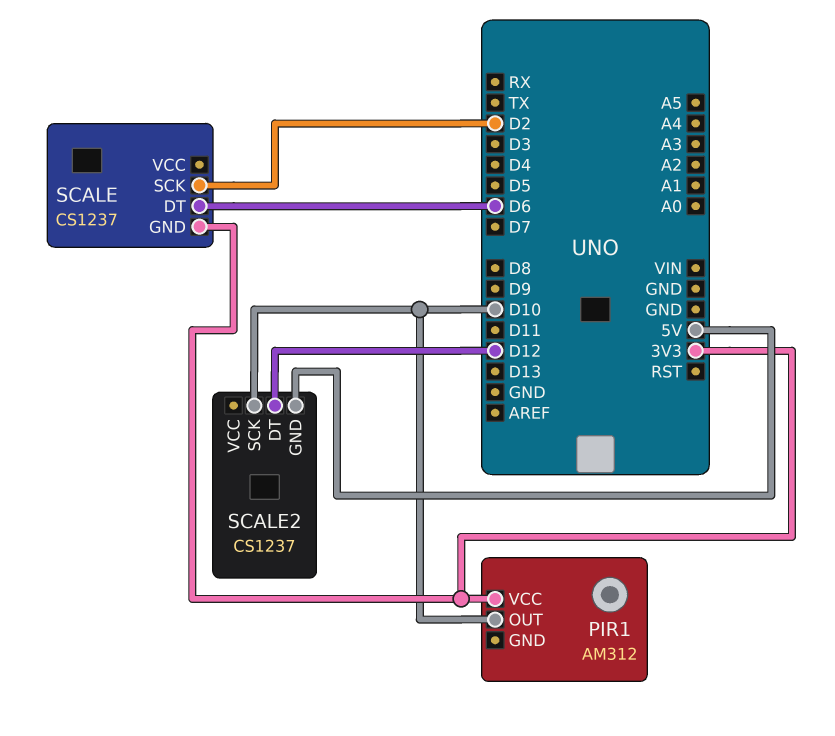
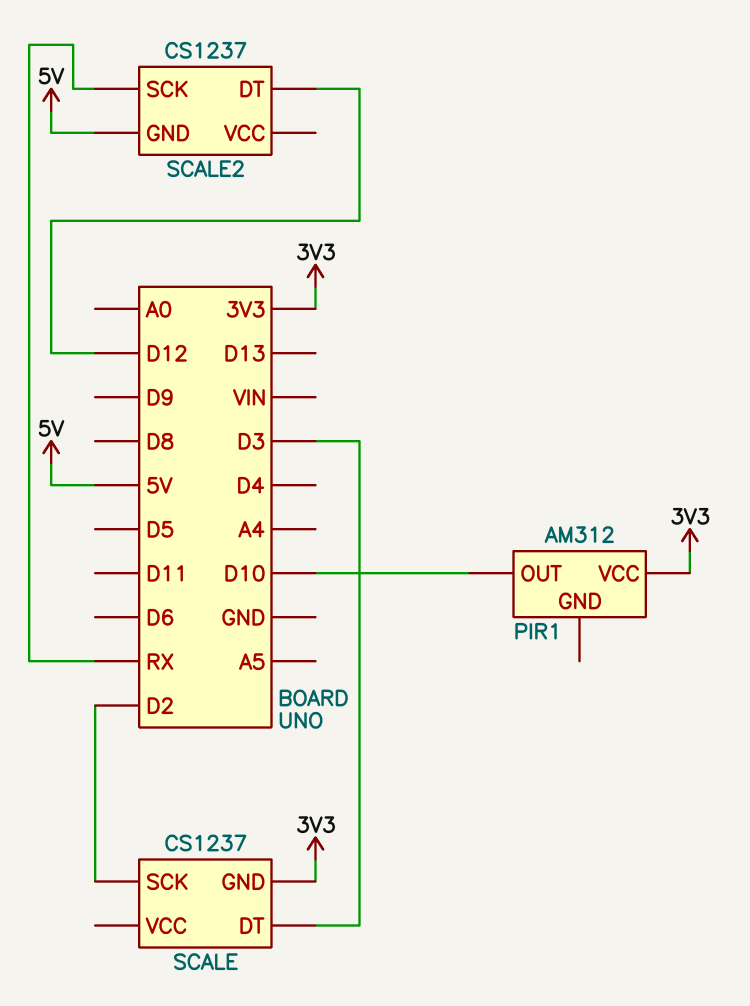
SCALE pin DT: D6 -> D3
SCALE2 pin SCK: D10 -> RX

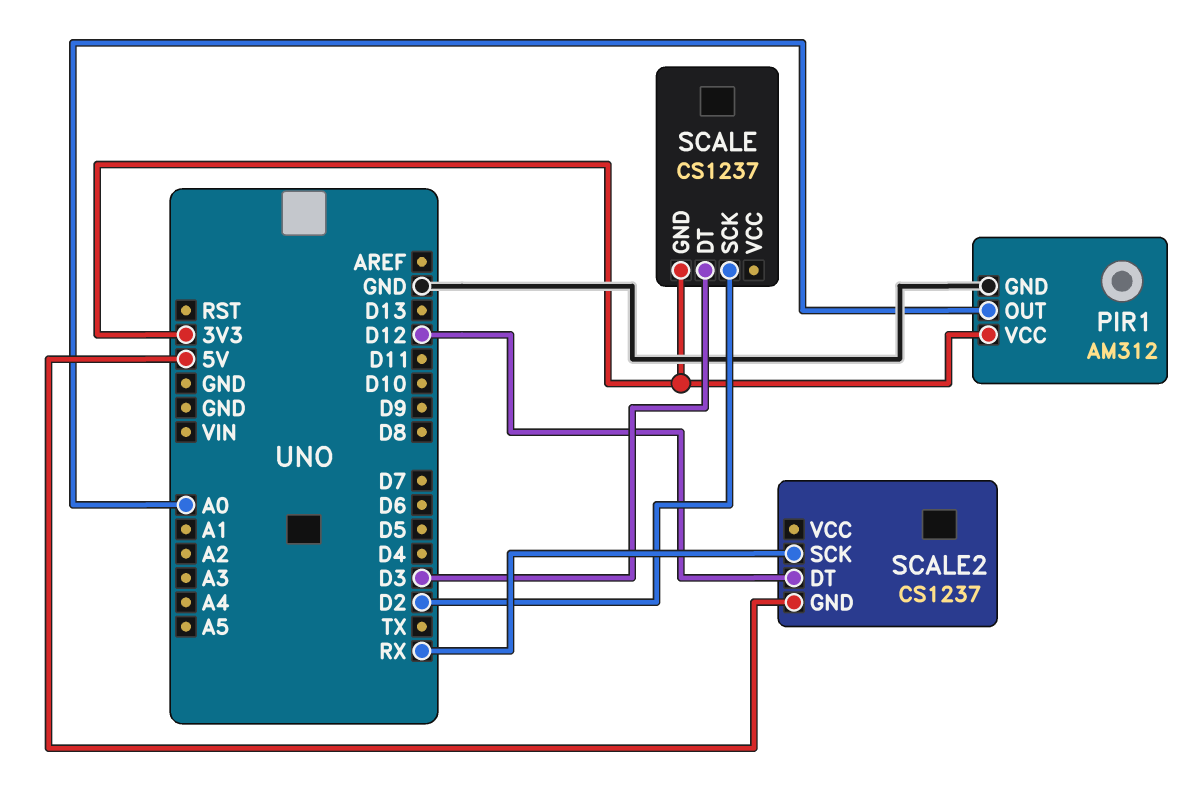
PIR1 pin GND: none -> GND
PIR1 pin OUT: D10 -> A0

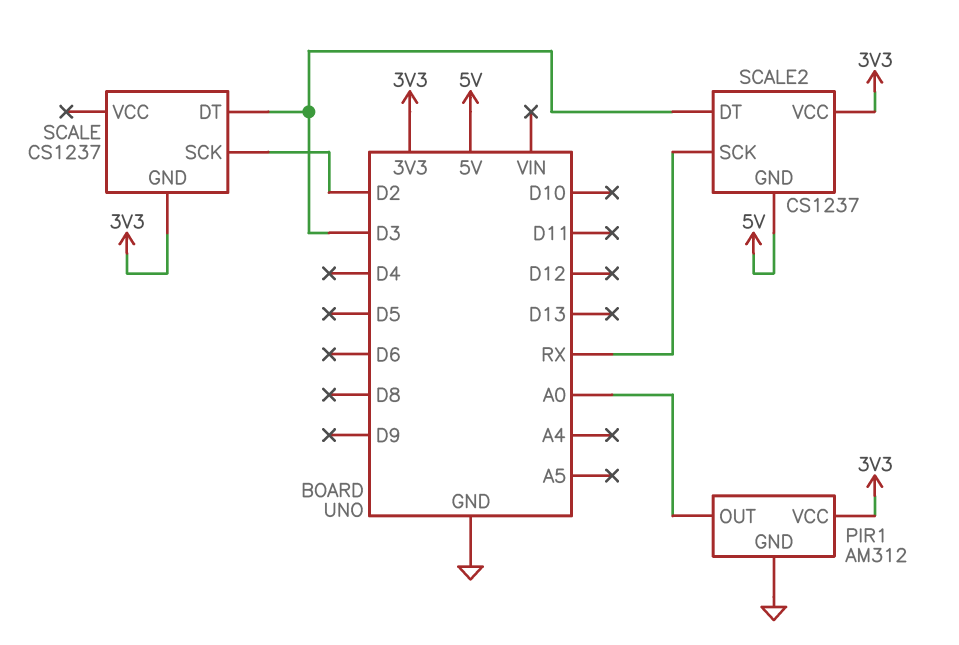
SCALE2 pin DT: D12 -> D3
SCALE2 pin VCC: none -> 3V3

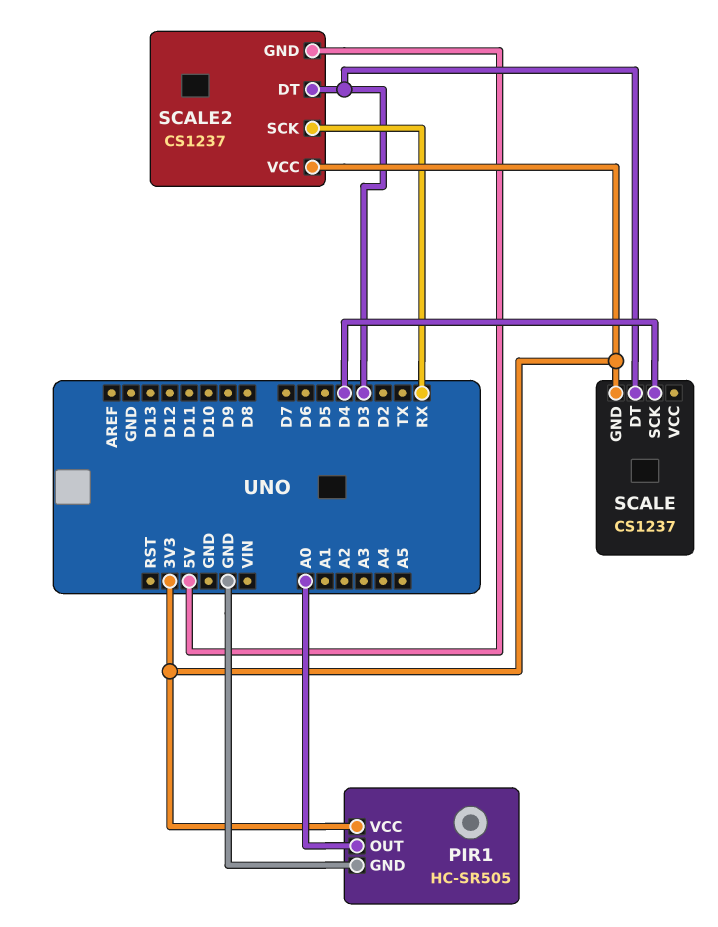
PIR1: AM312 -> HC-SR505
SCALE pin SCK: D2 -> D4

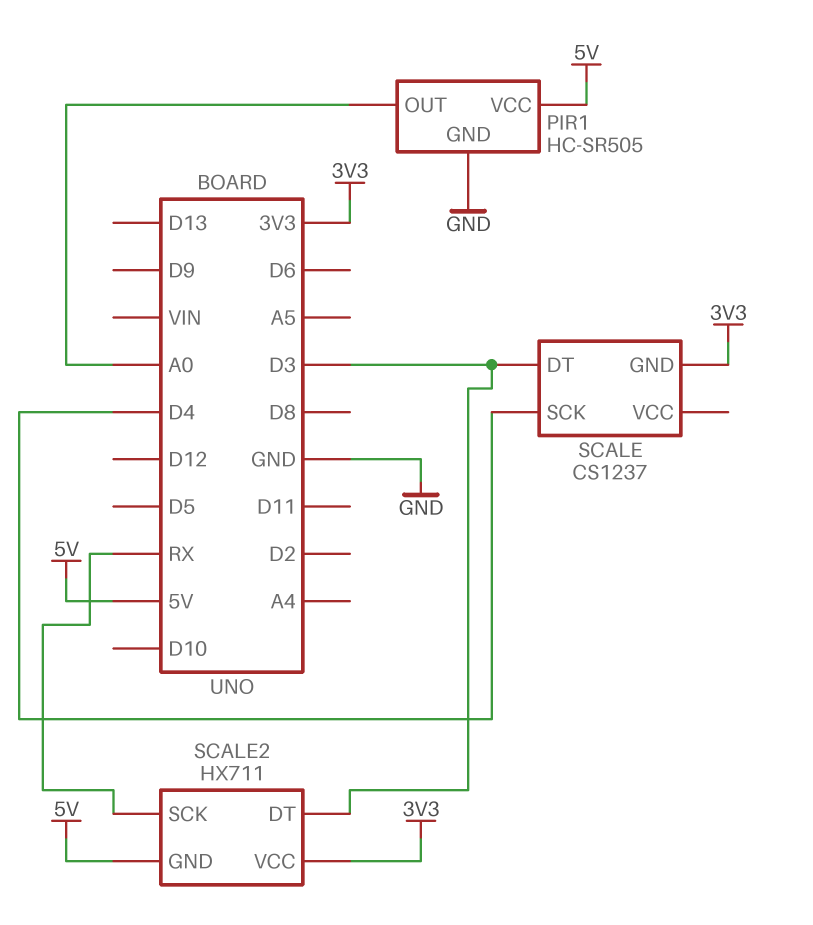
PIR1 pin VCC: 3V3 -> 5V
SCALE2: CS1237 -> HX711

